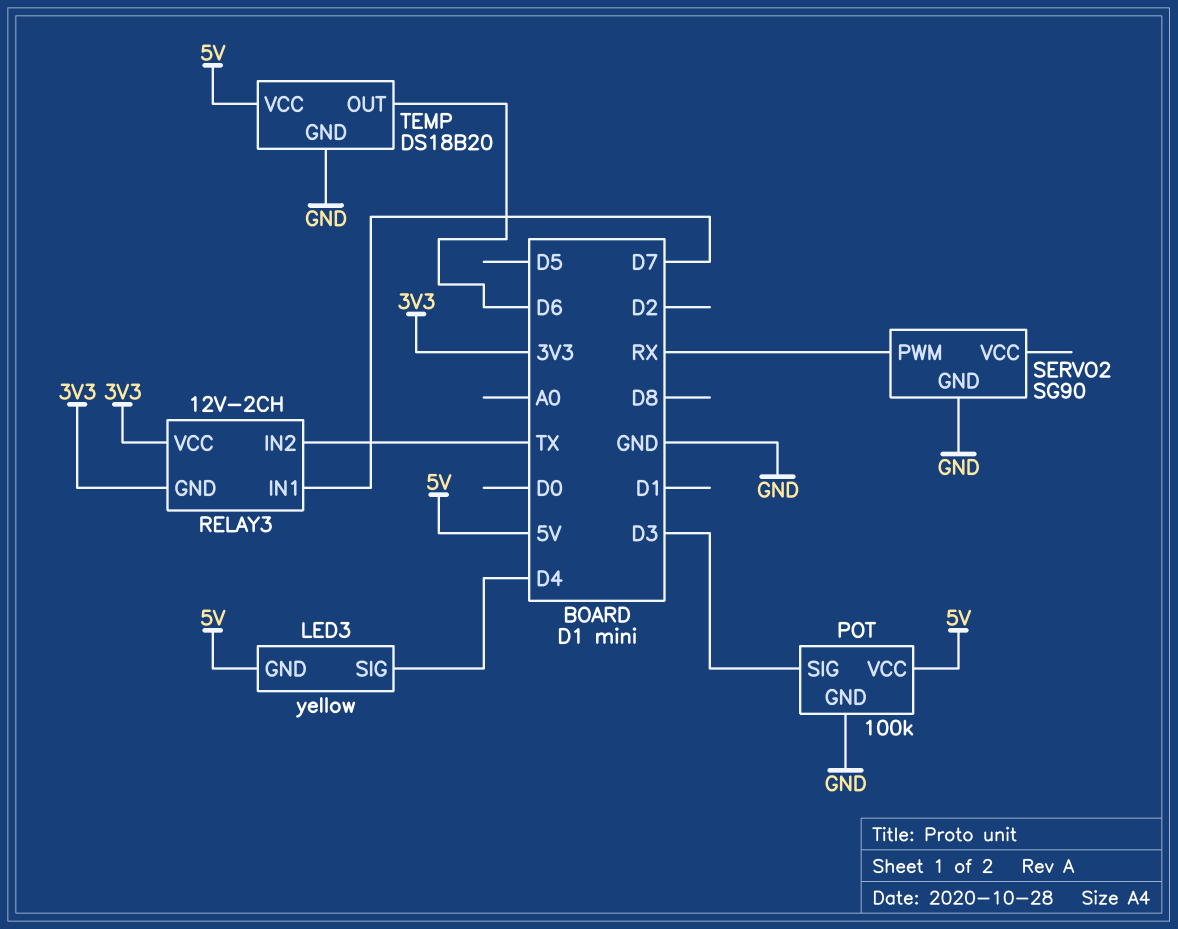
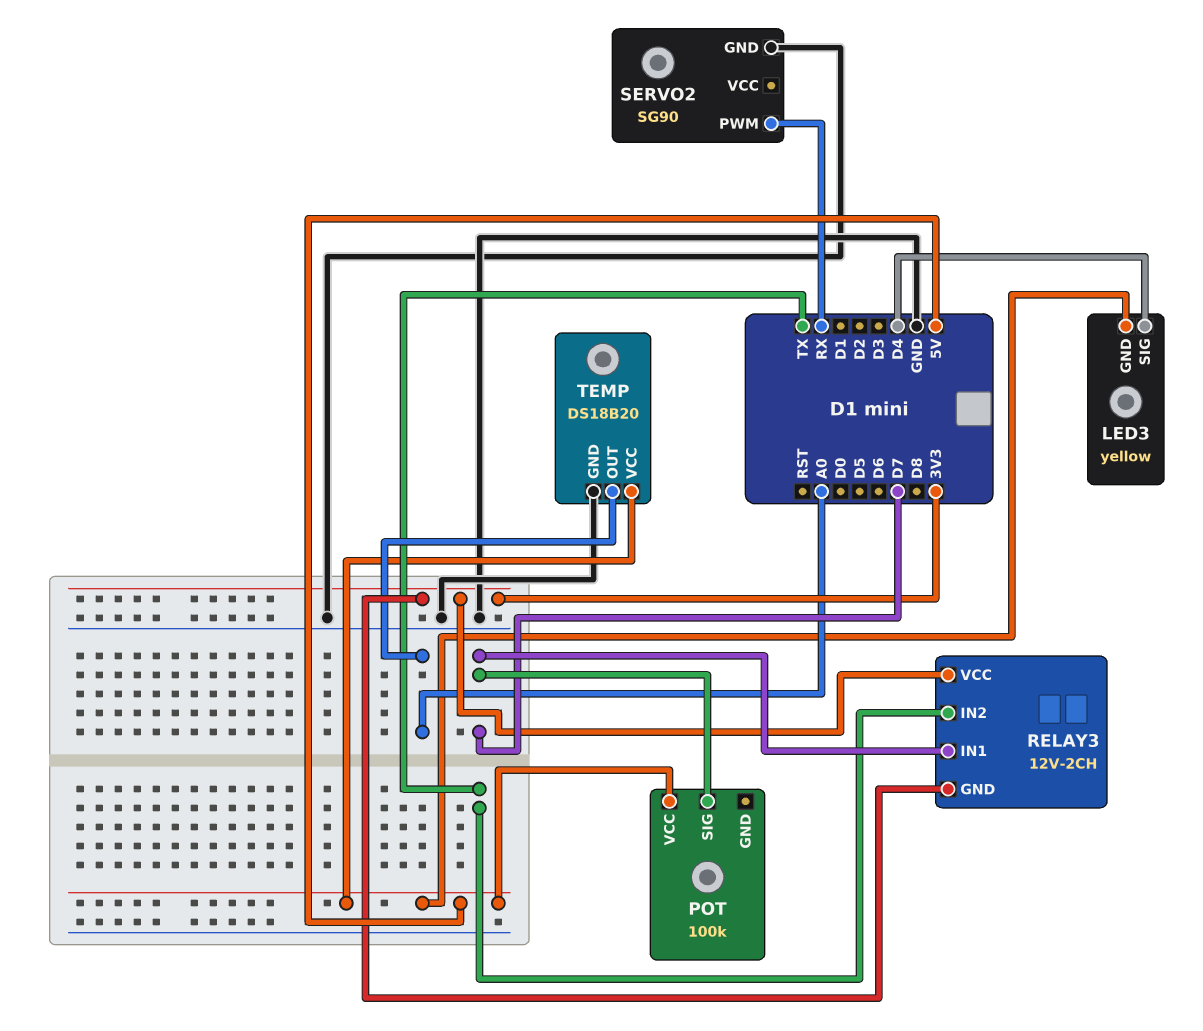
POT pin GND: GND -> none
POT pin SIG: D3 -> D7
TEMP pin OUT: D6 -> A0

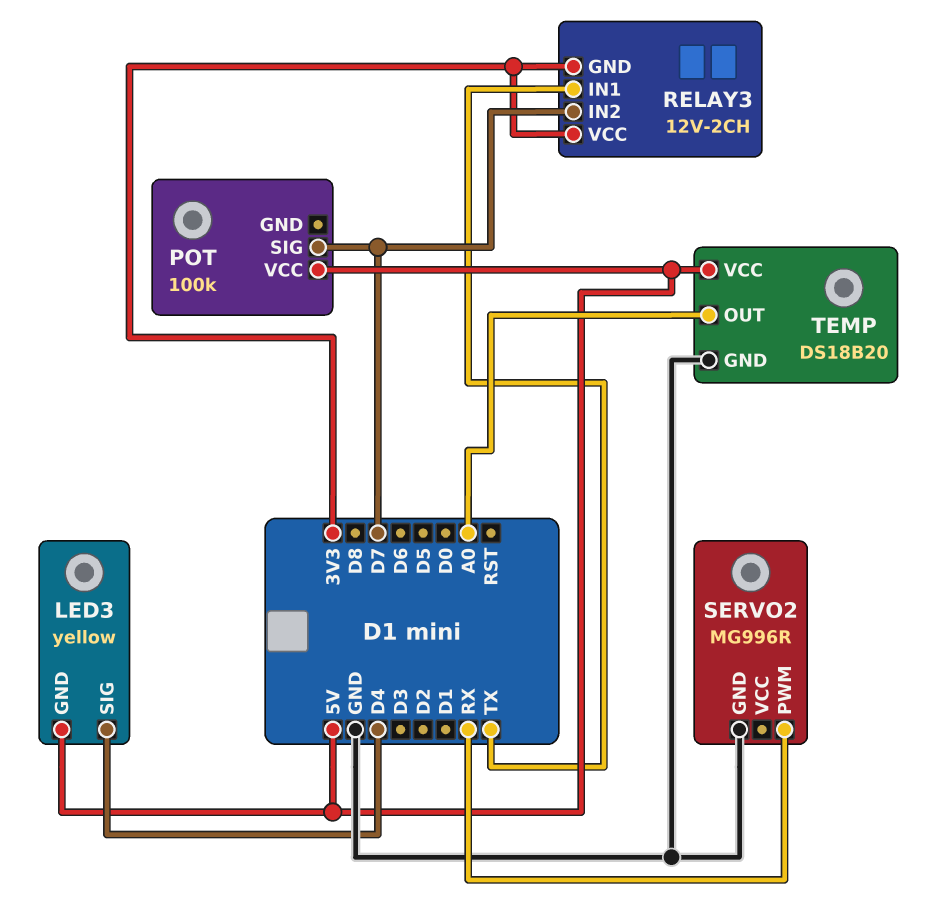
RELAY3 pin IN1: D7 -> TX
RELAY3 pin IN2: TX -> D7
SERVO2: SG90 -> MG996R

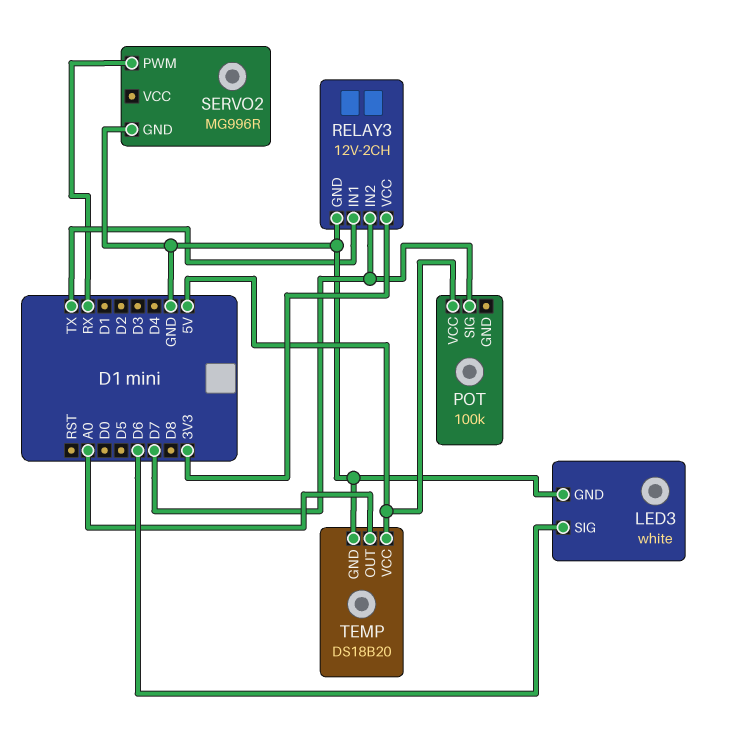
LED3: yellow -> white
LED3 pin GND: 5V -> GND
LED3 pin SIG: D4 -> D6
RELAY3 pin GND: 3V3 -> GND

